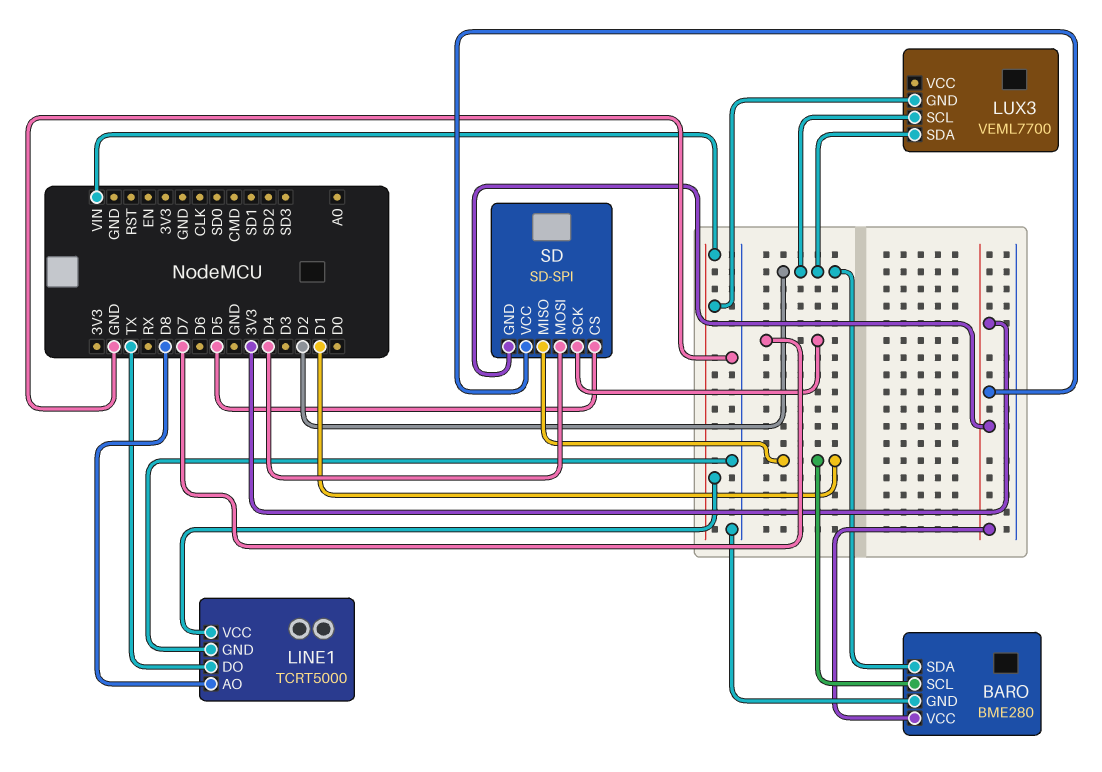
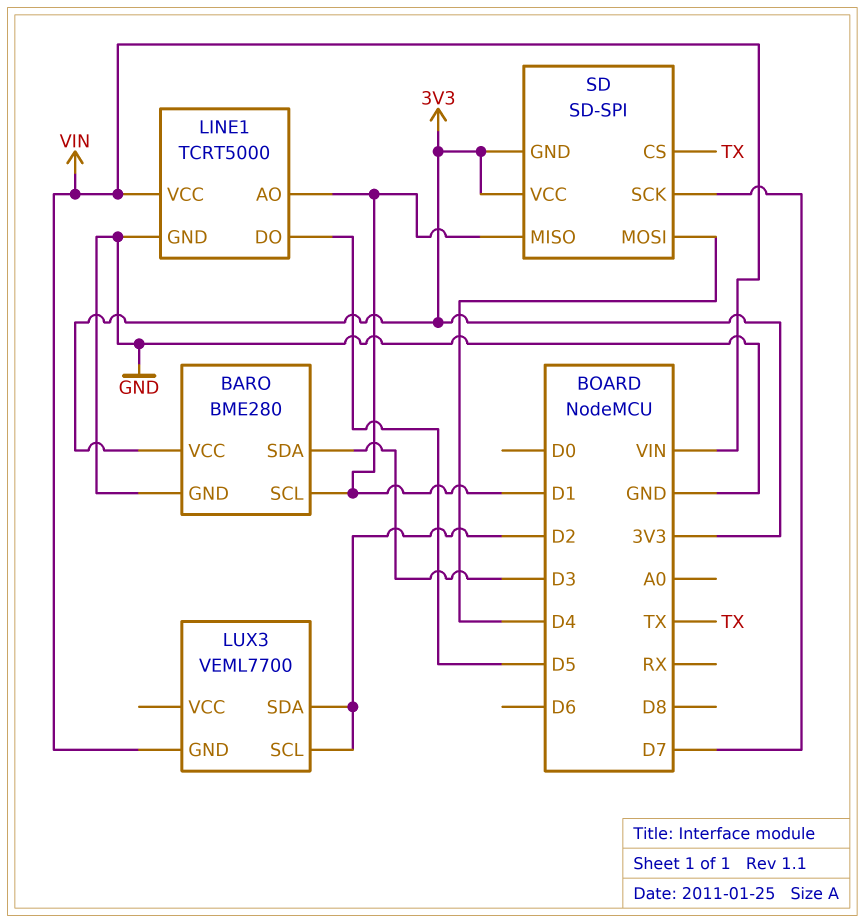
BARO pin SDA: D2 -> D3
LINE1 pin AO: D8 -> D1
LINE1 pin DO: TX -> D5
SD pin CS: D5 -> TX

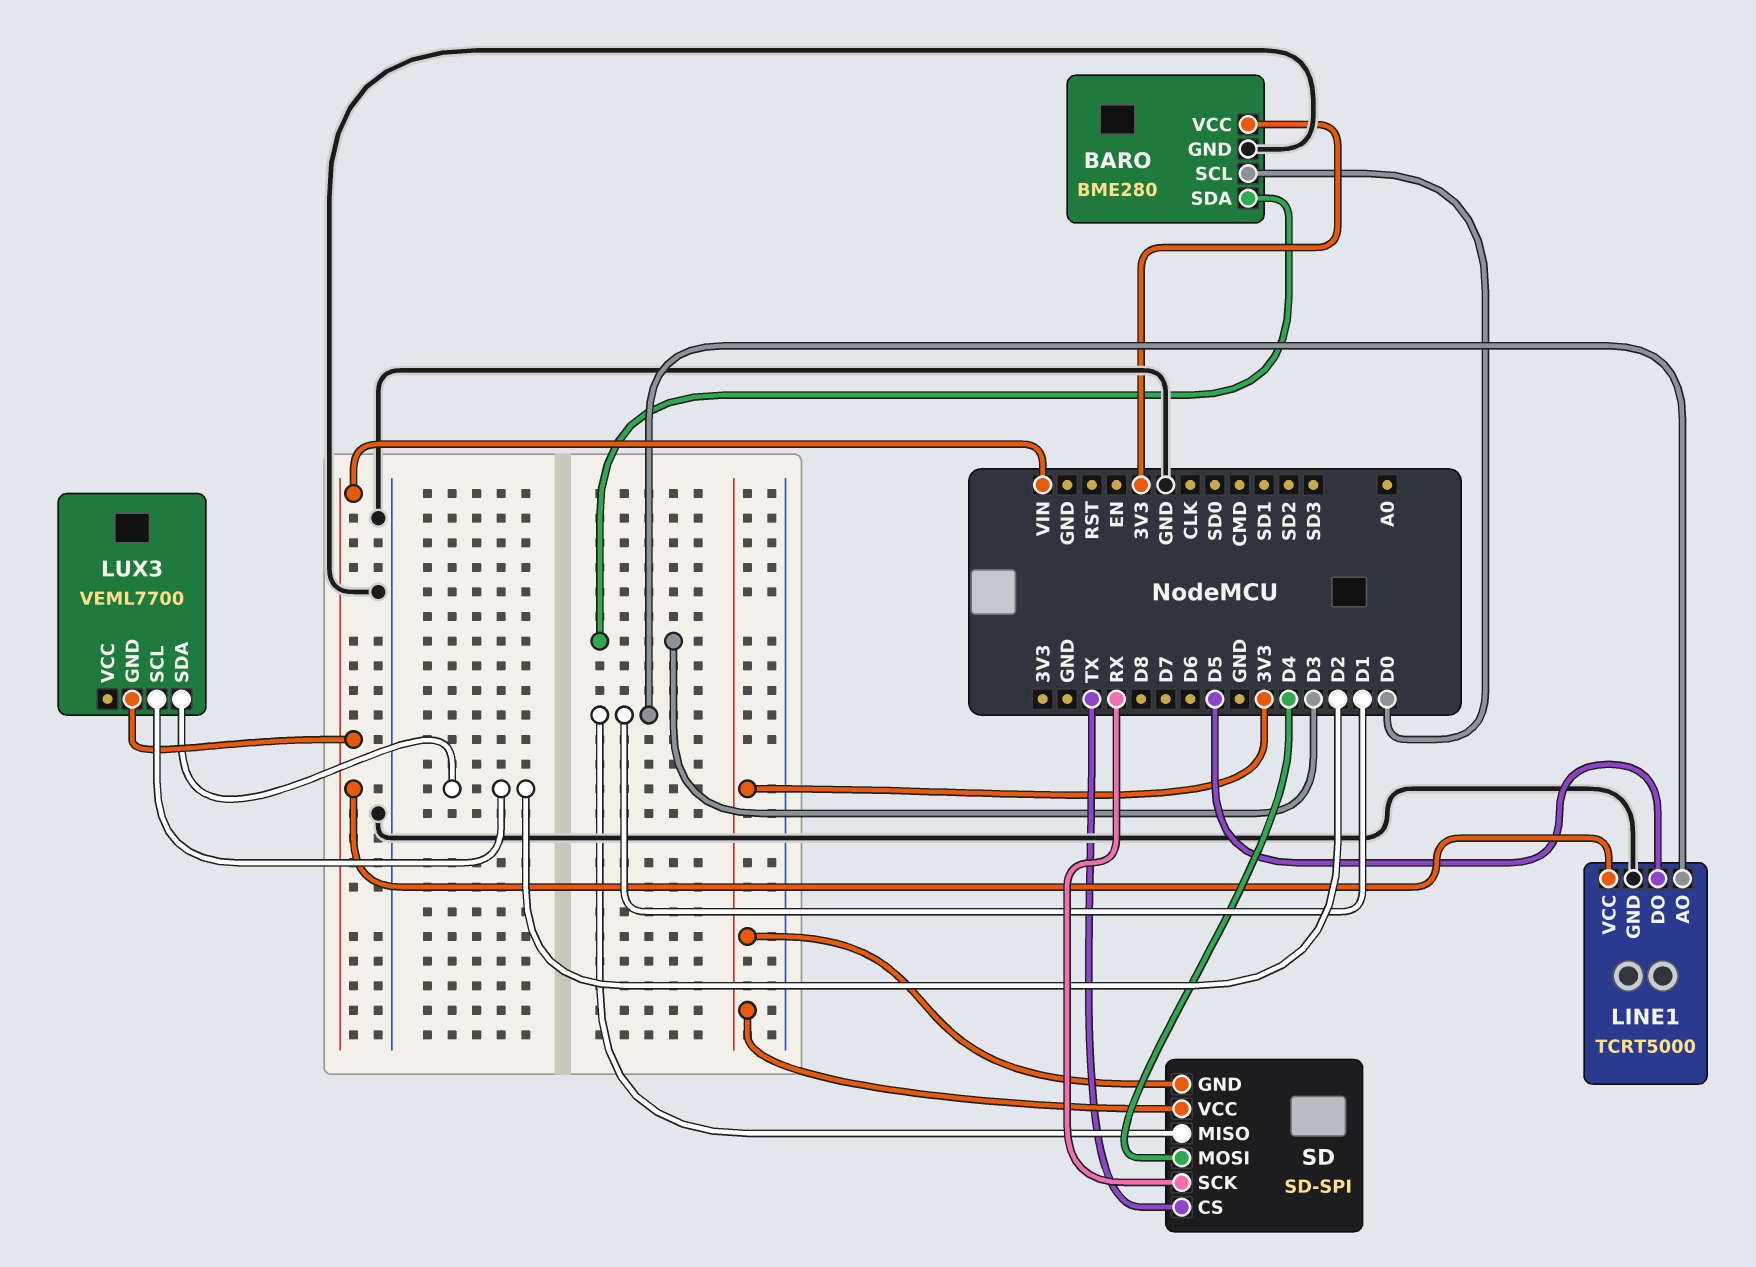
BARO pin SCL: D1 -> D0
SD pin SCK: D7 -> RX

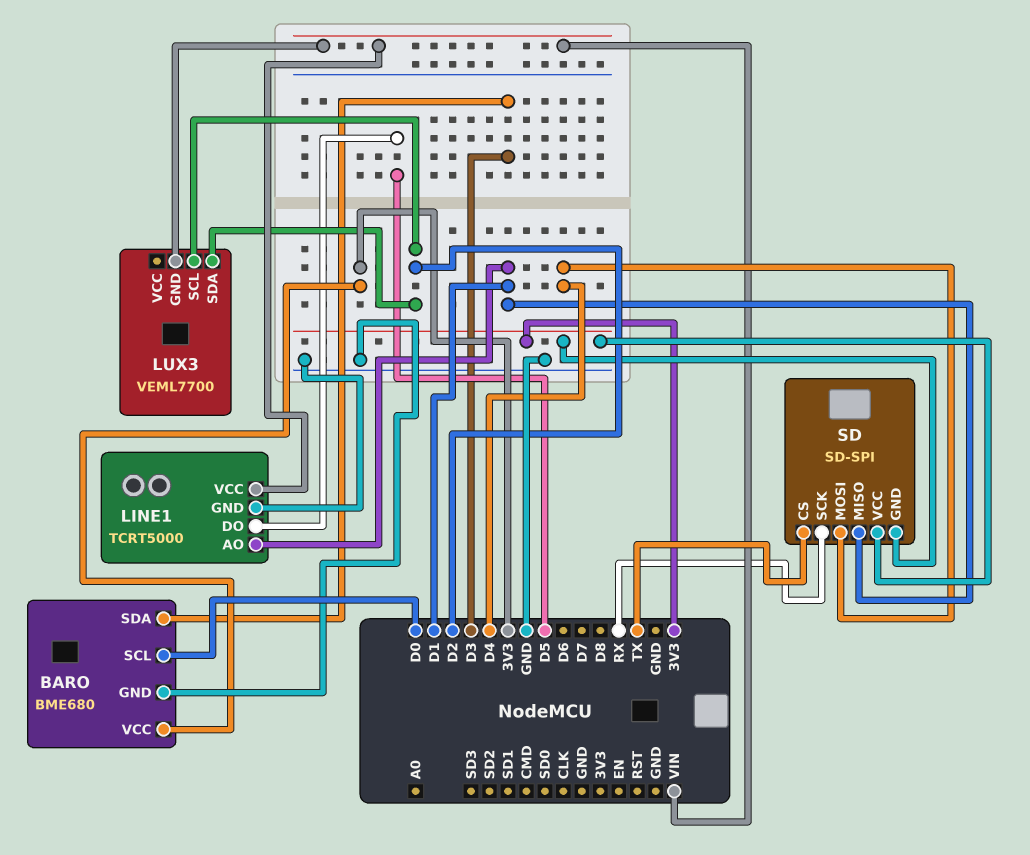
BARO: BME280 -> BME680

